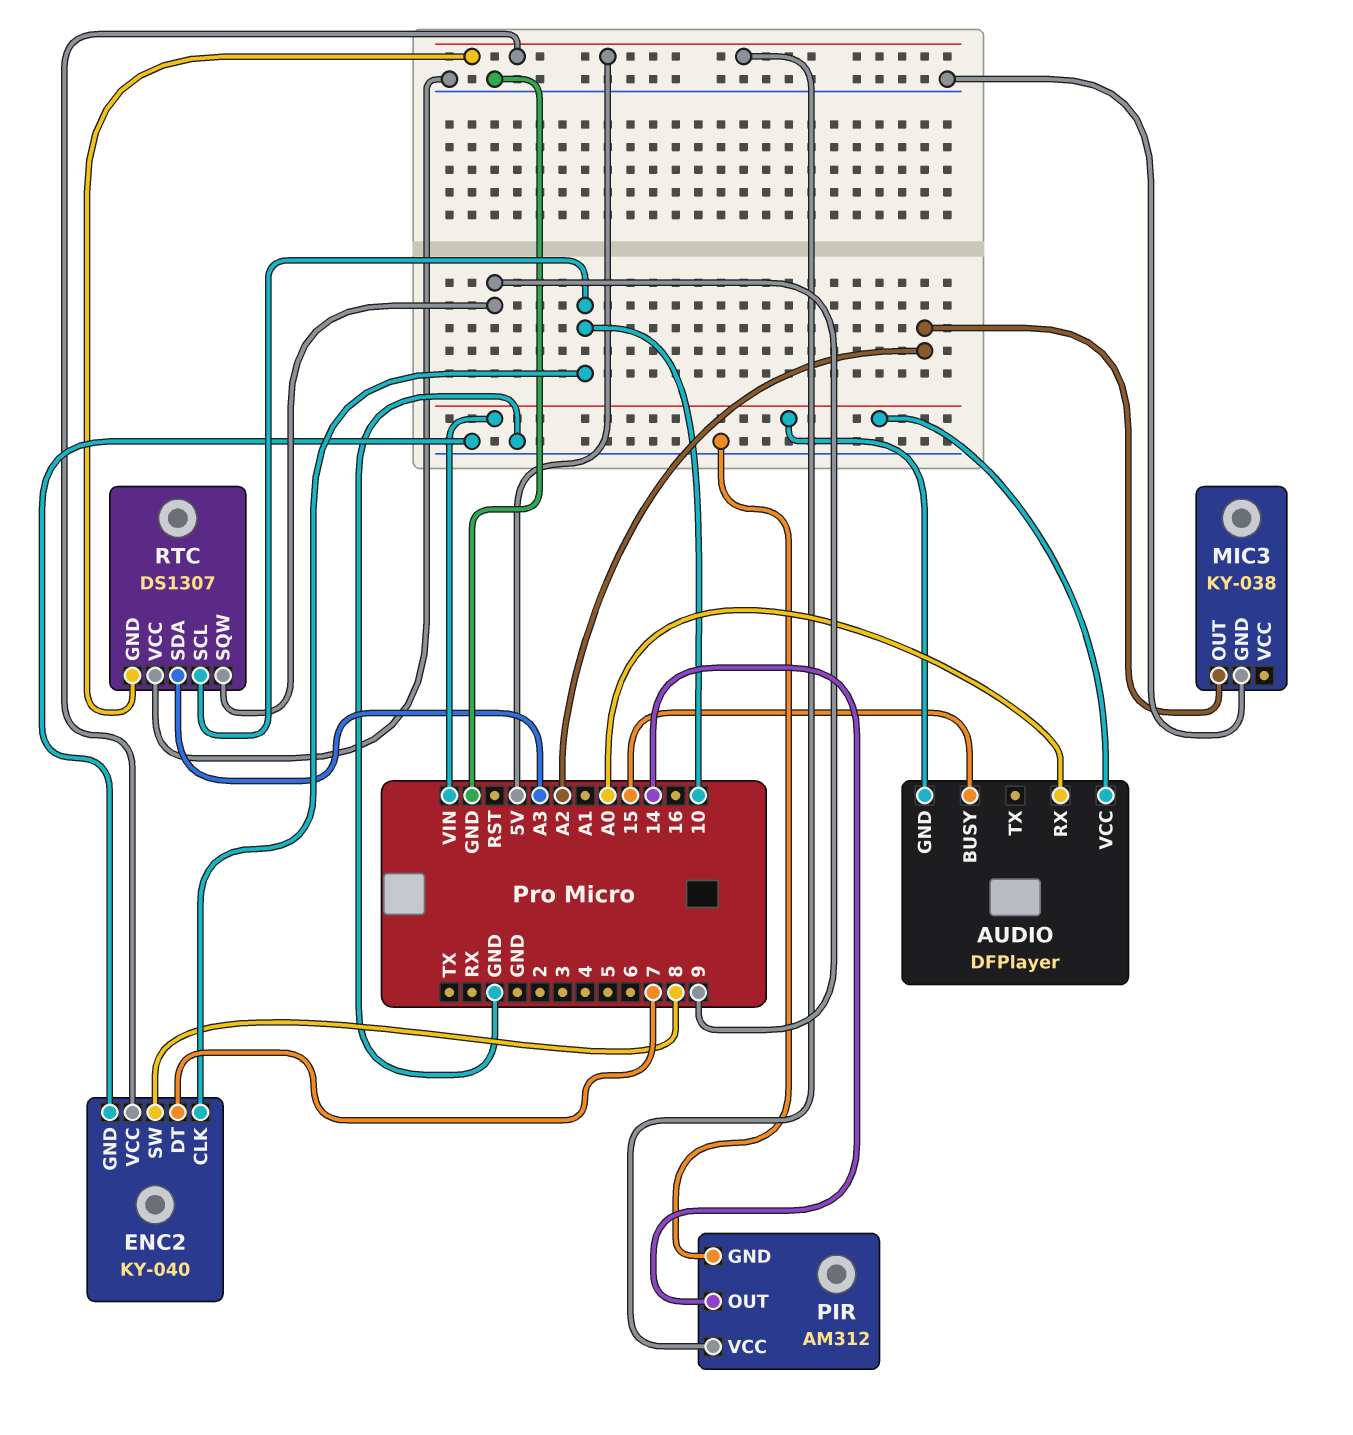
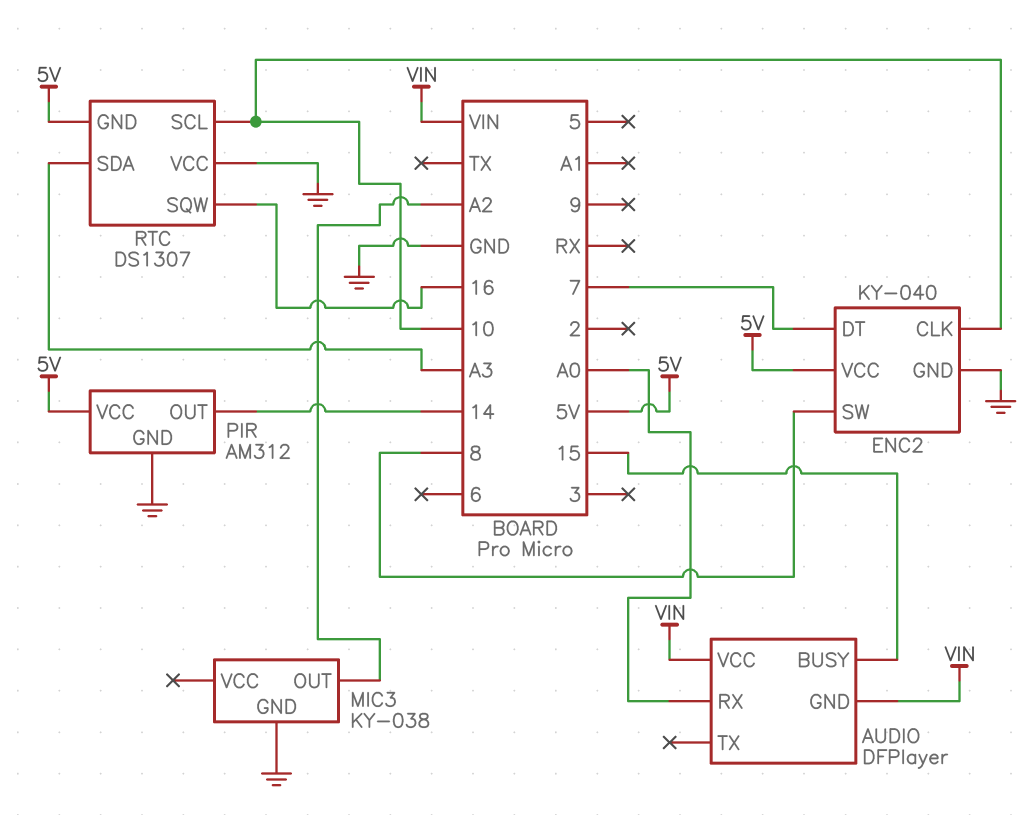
RTC pin SQW: 9 -> 16

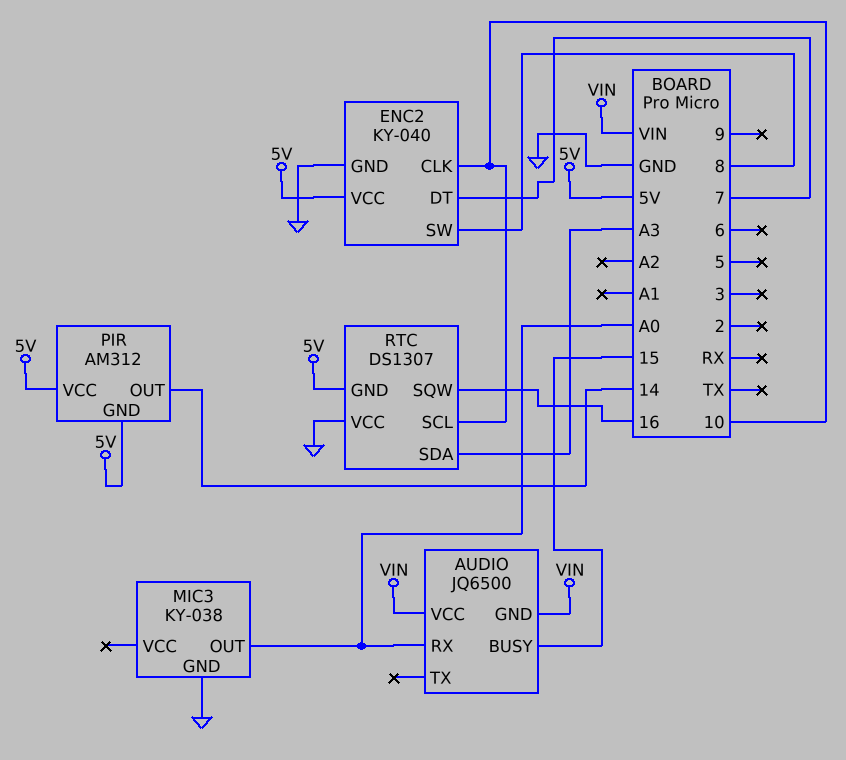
AUDIO: DFPlayer -> JQ6500
MIC3 pin OUT: A2 -> A0
PIR pin GND: GND -> 5V

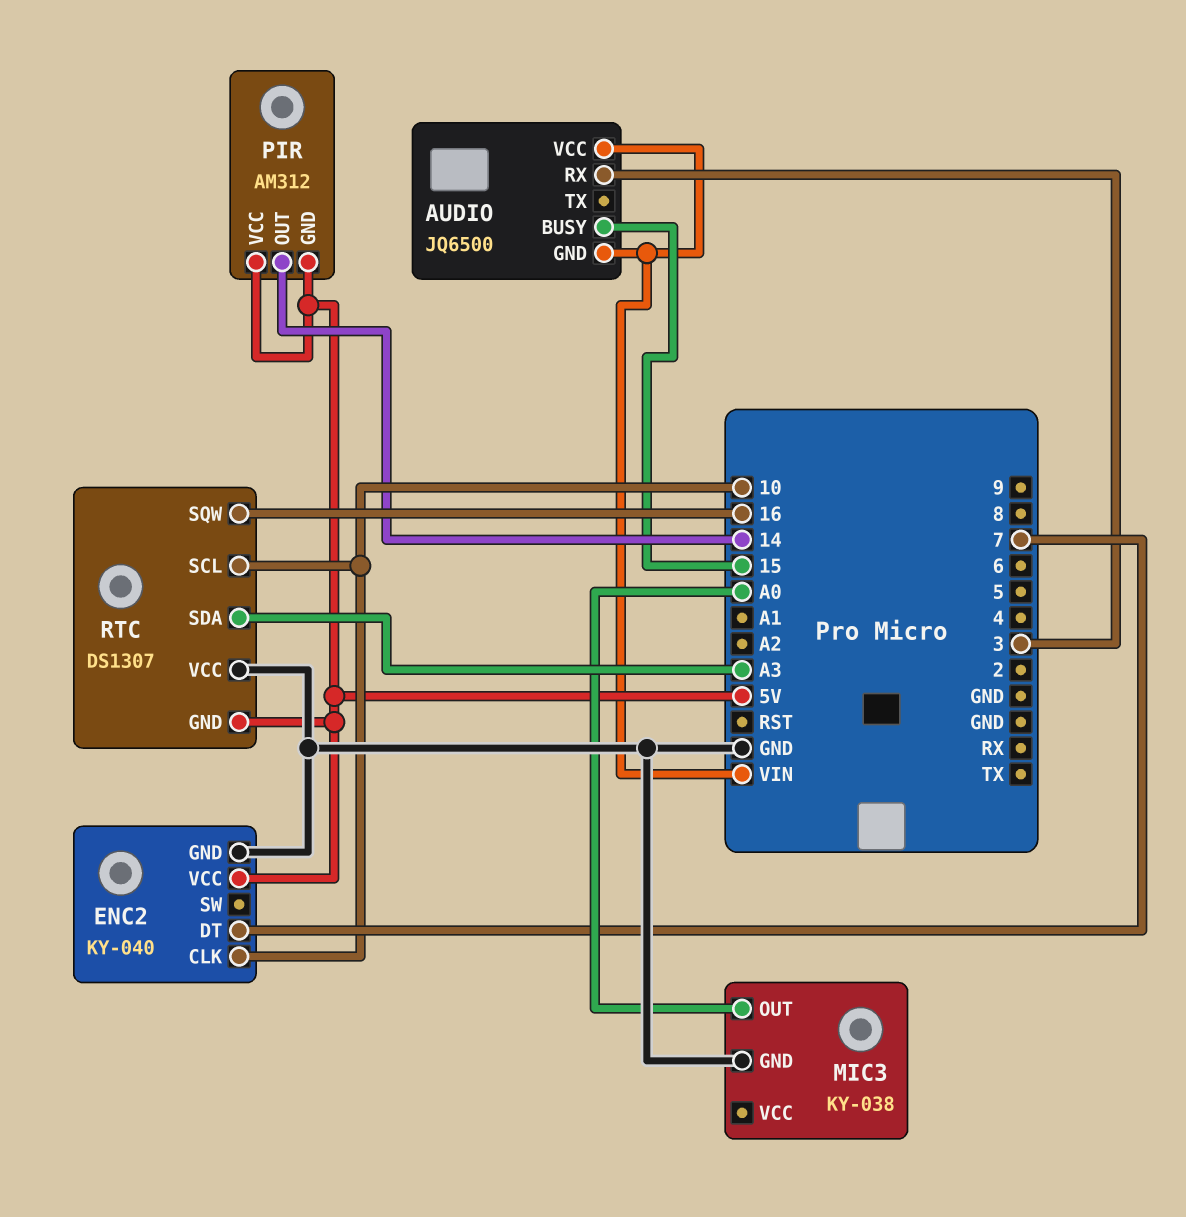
AUDIO pin RX: A0 -> 3
ENC2 pin SW: 8 -> none

